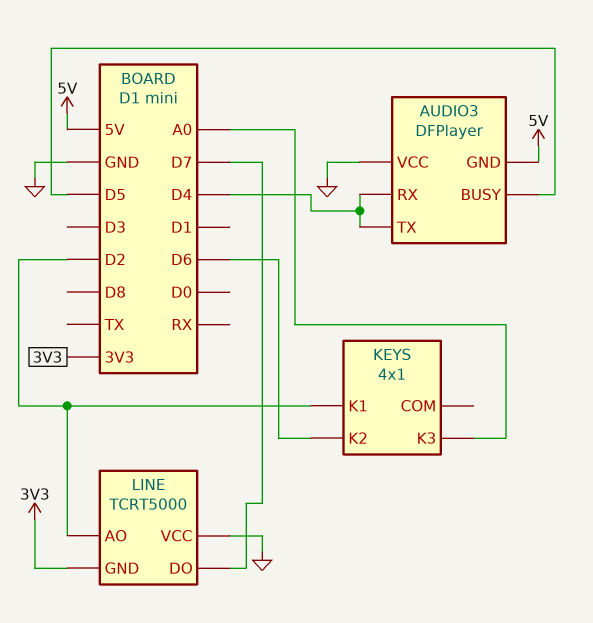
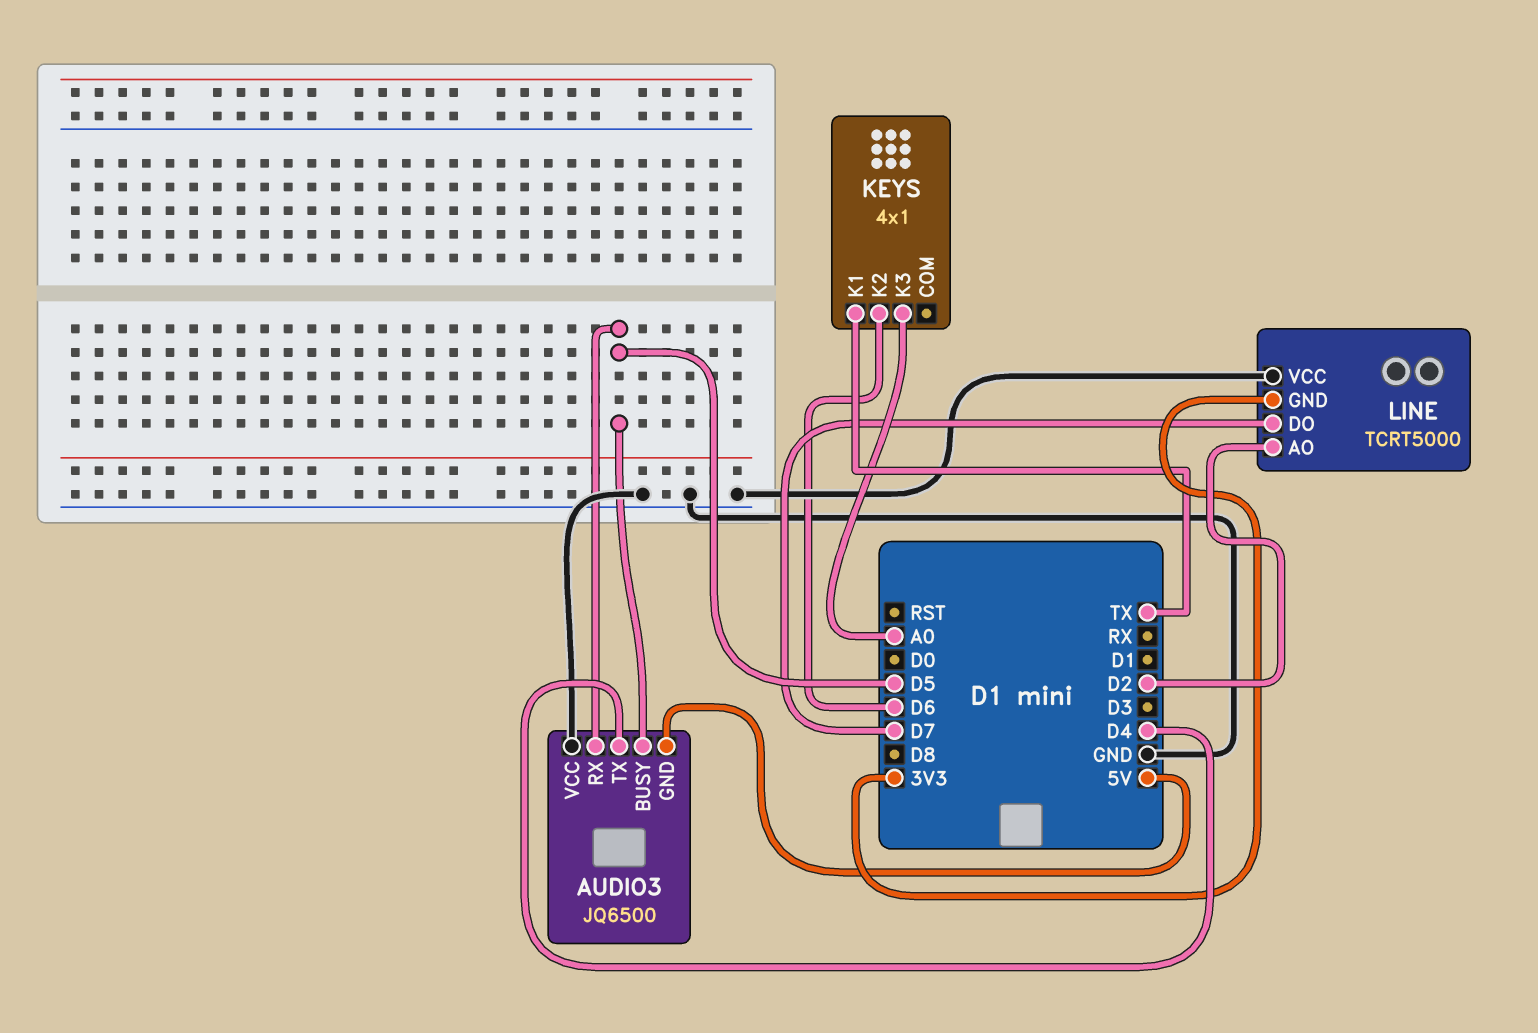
AUDIO3: DFPlayer -> JQ6500
AUDIO3 pin RX: D4 -> D5
KEYS pin K1: D2 -> TX

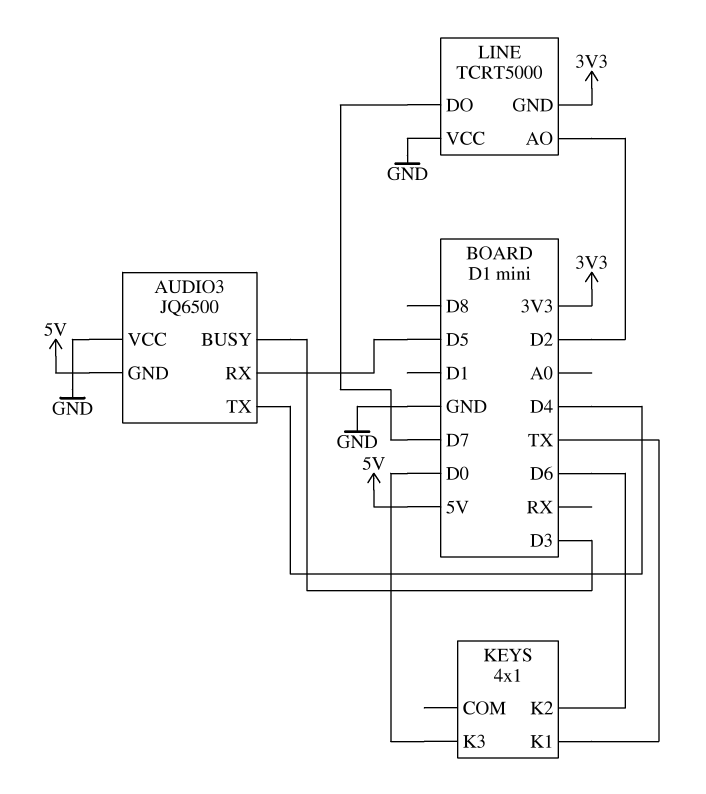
AUDIO3 pin BUSY: D5 -> D3
KEYS pin K3: A0 -> D0

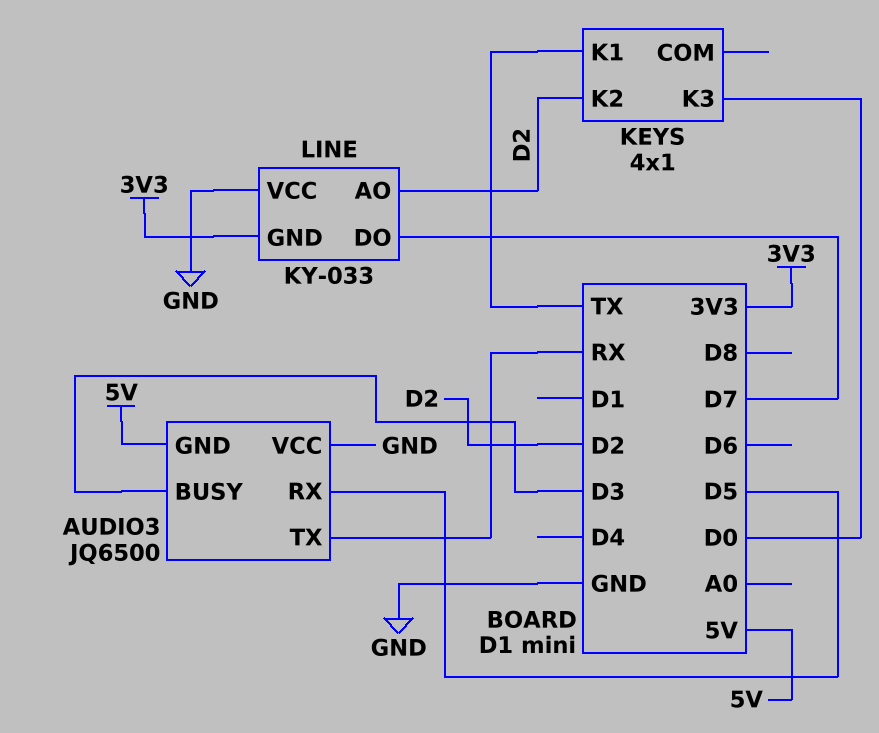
AUDIO3 pin TX: D4 -> RX
KEYS pin K2: D6 -> D2
LINE: TCRT5000 -> KY-033

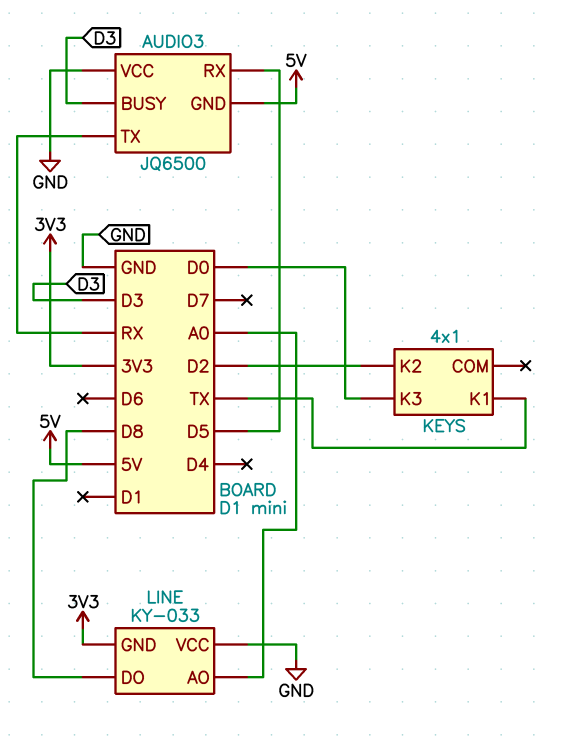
LINE pin AO: D2 -> A0
LINE pin DO: D7 -> D8

